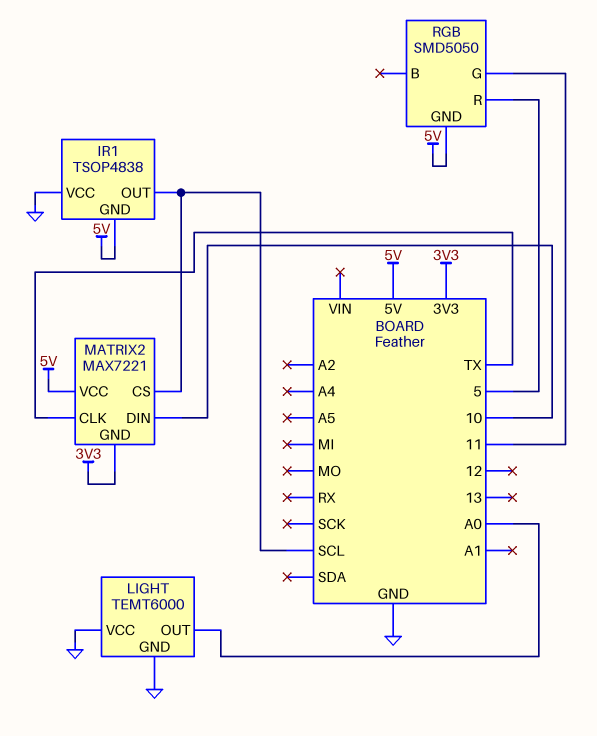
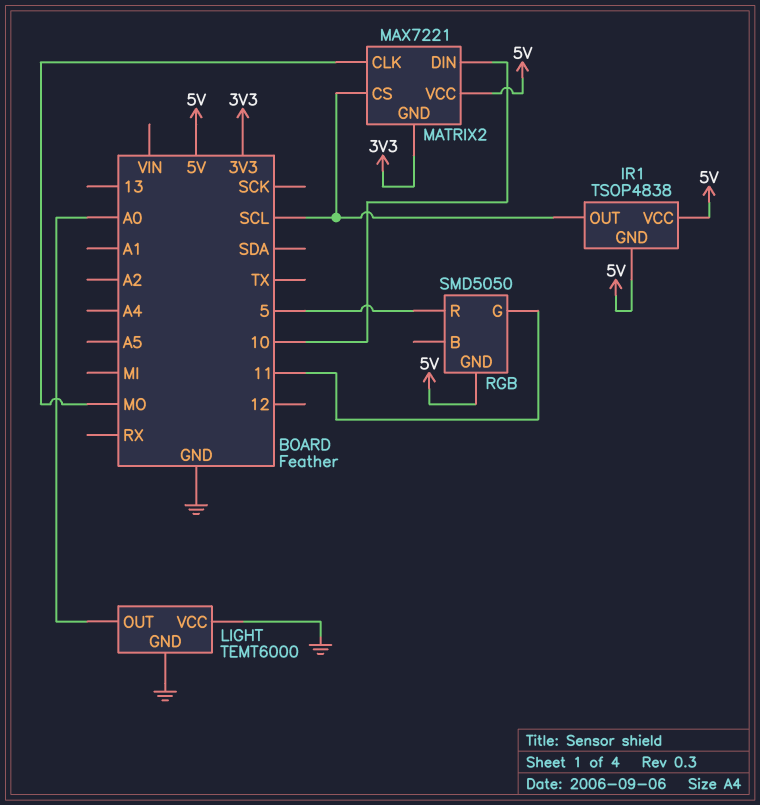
IR1 pin VCC: GND -> 5V
MATRIX2 pin CLK: TX -> MO

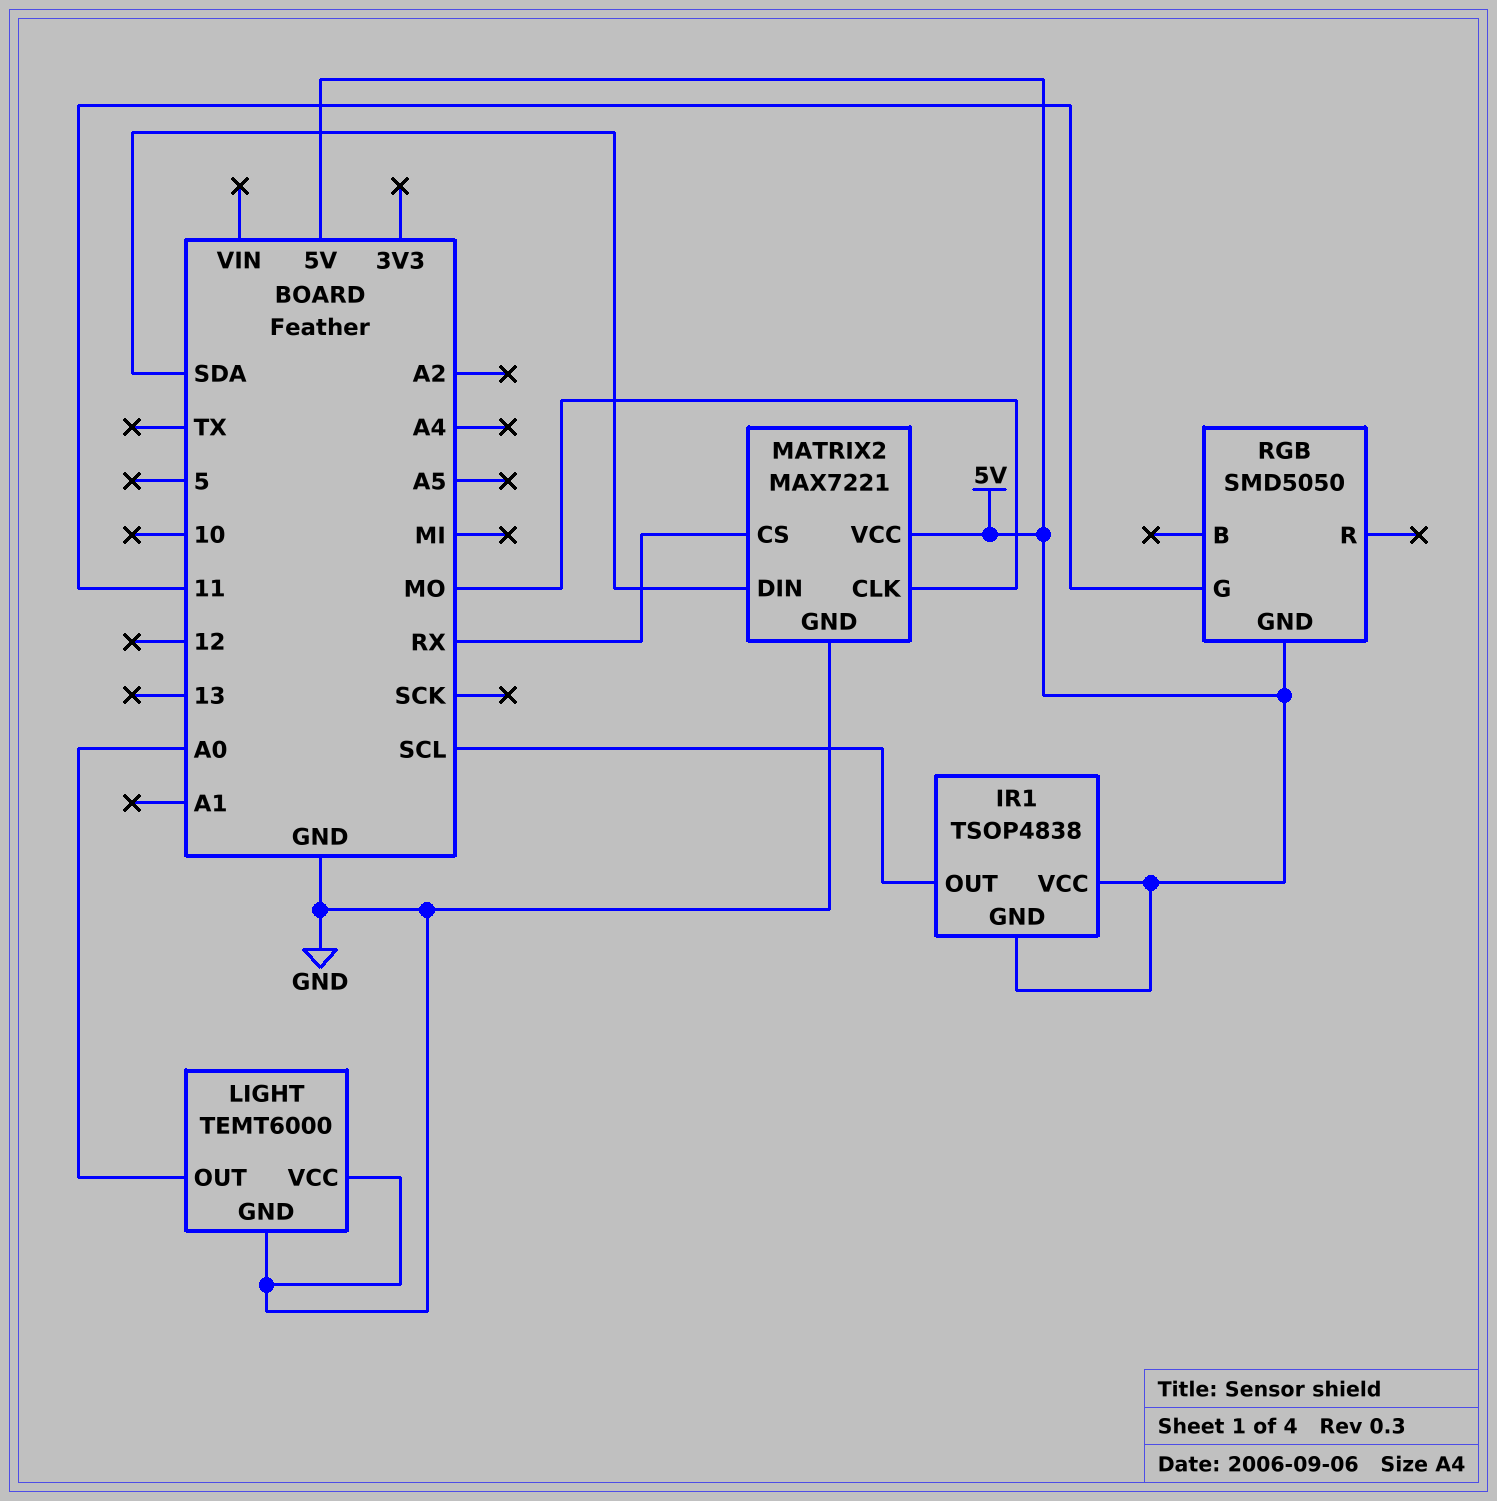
MATRIX2 pin CS: SCL -> RX
MATRIX2 pin DIN: 10 -> SDA
MATRIX2 pin GND: 3V3 -> GND
RGB pin R: 5 -> none

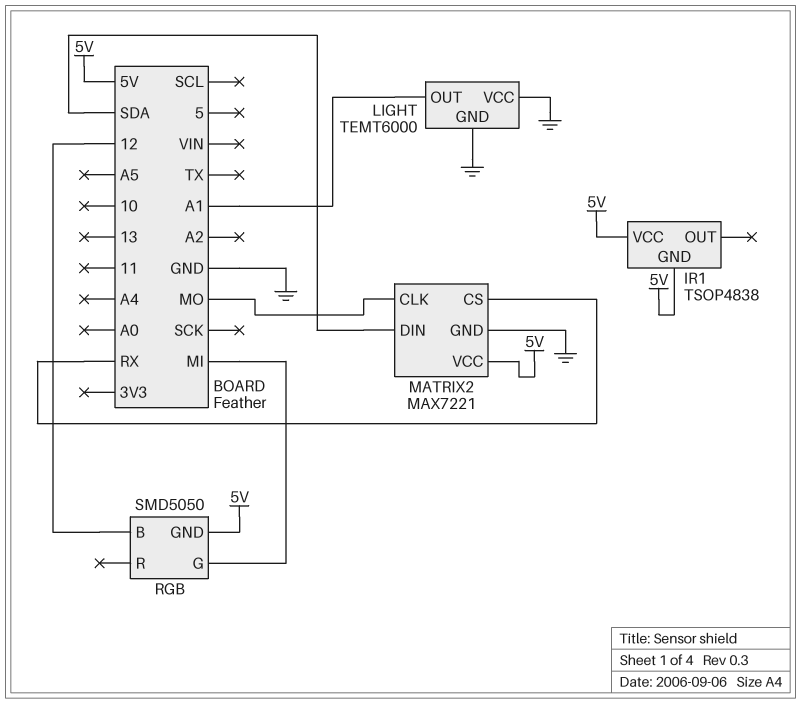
IR1 pin OUT: SCL -> none
LIGHT pin OUT: A0 -> A1
RGB pin B: none -> 12
RGB pin G: 11 -> MI

